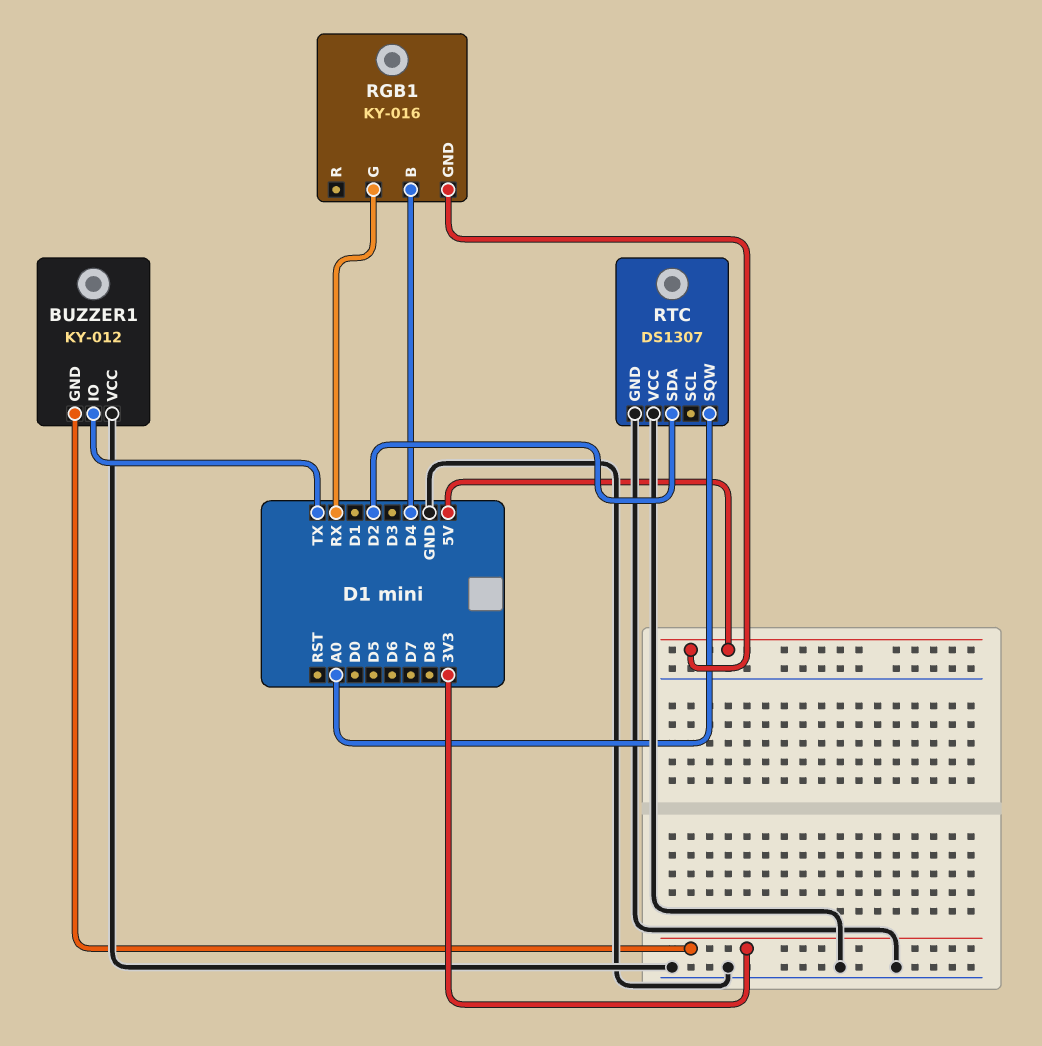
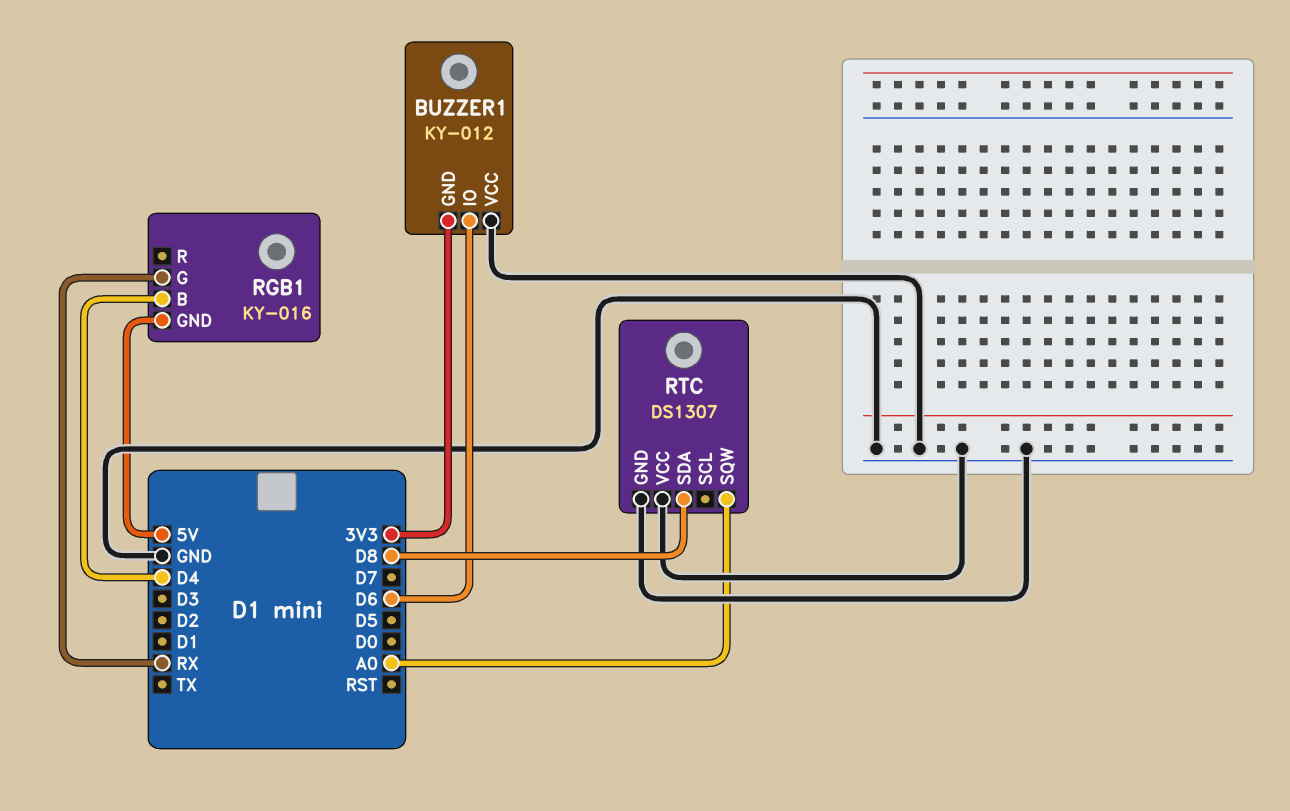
BUZZER1 pin IO: TX -> D6
RTC pin SDA: D2 -> D8

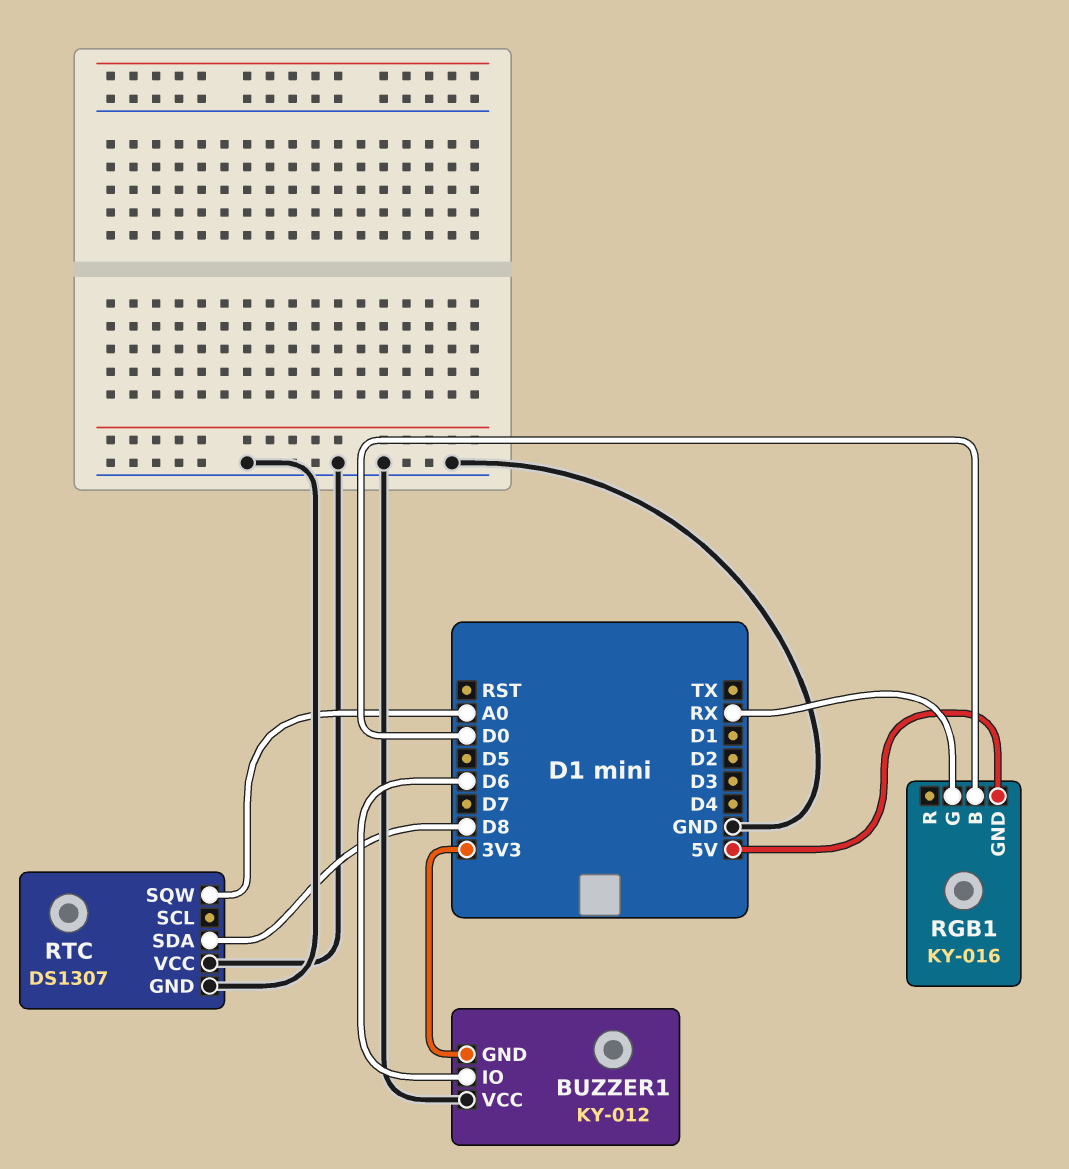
RGB1 pin B: D4 -> D0

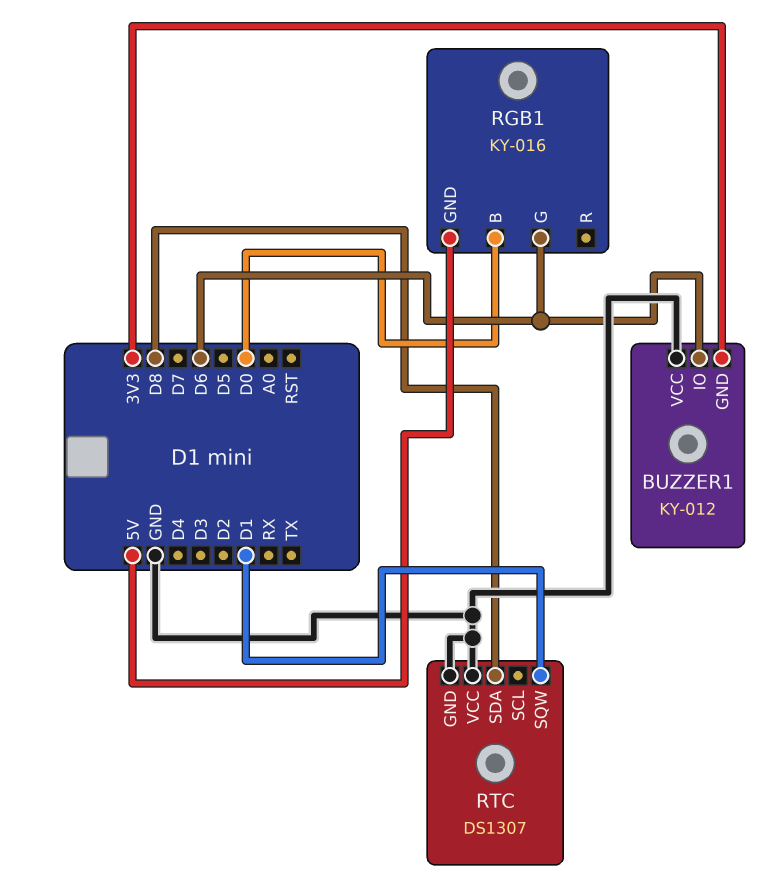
RGB1 pin G: RX -> D6
RTC pin SQW: A0 -> D1

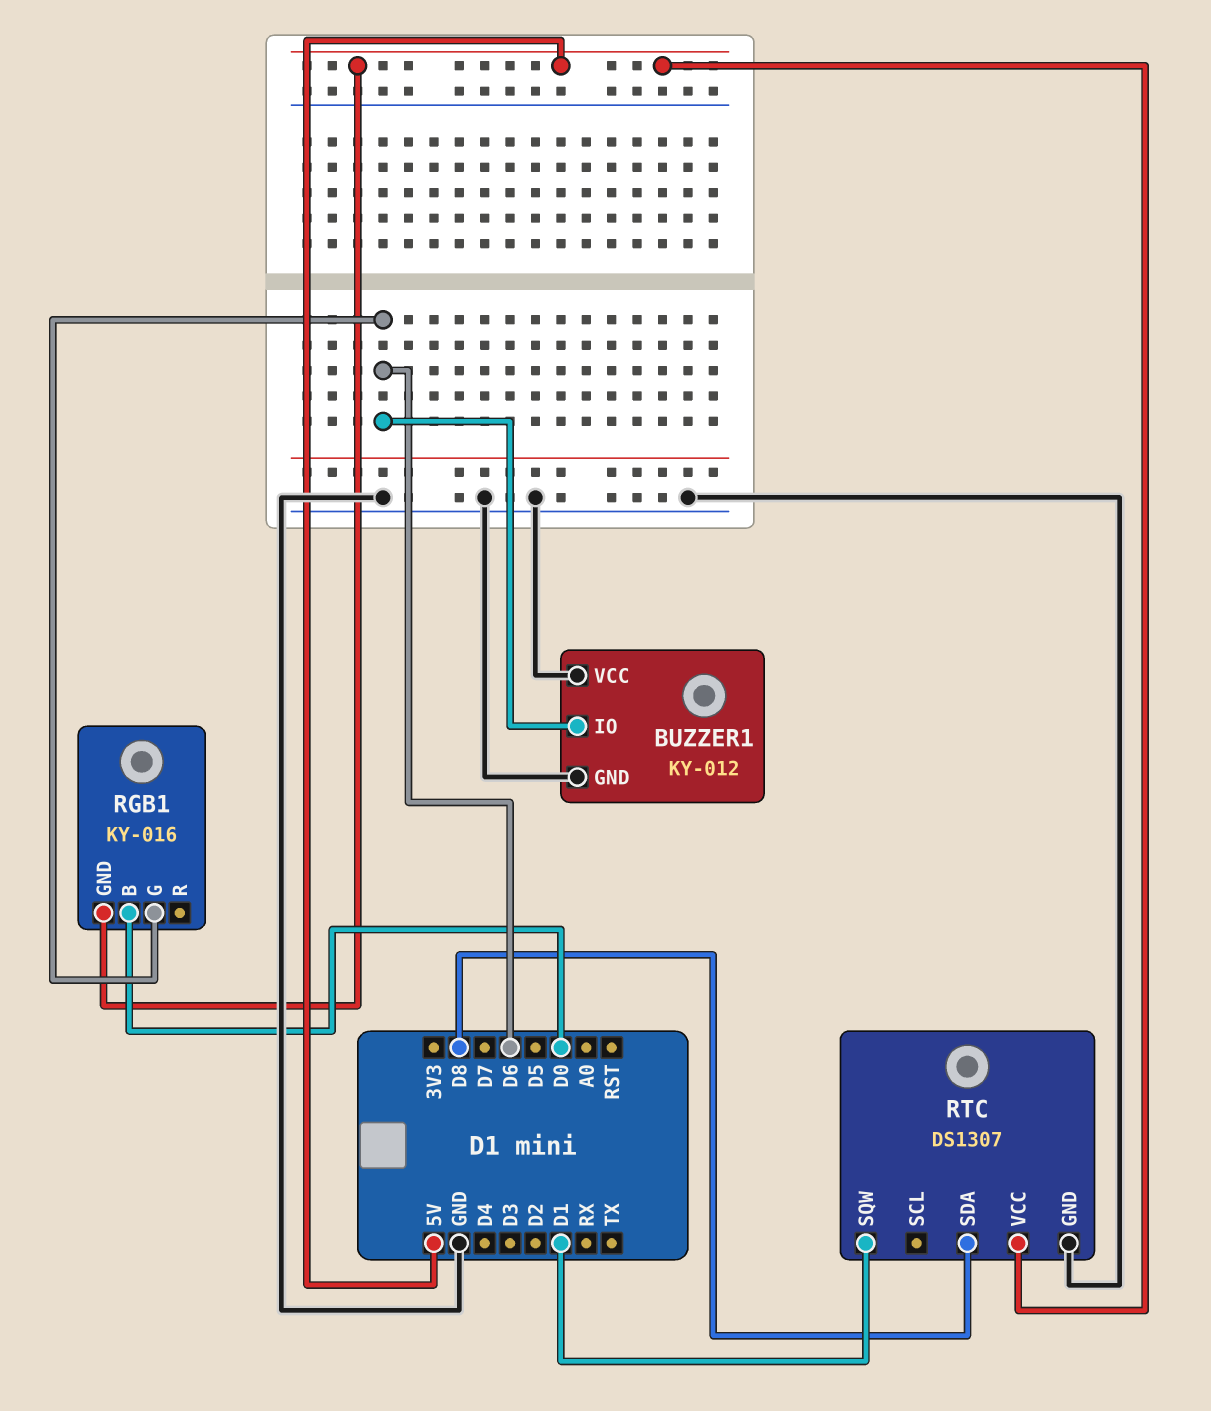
BUZZER1 pin GND: 3V3 -> GND
RTC pin VCC: GND -> 5V

